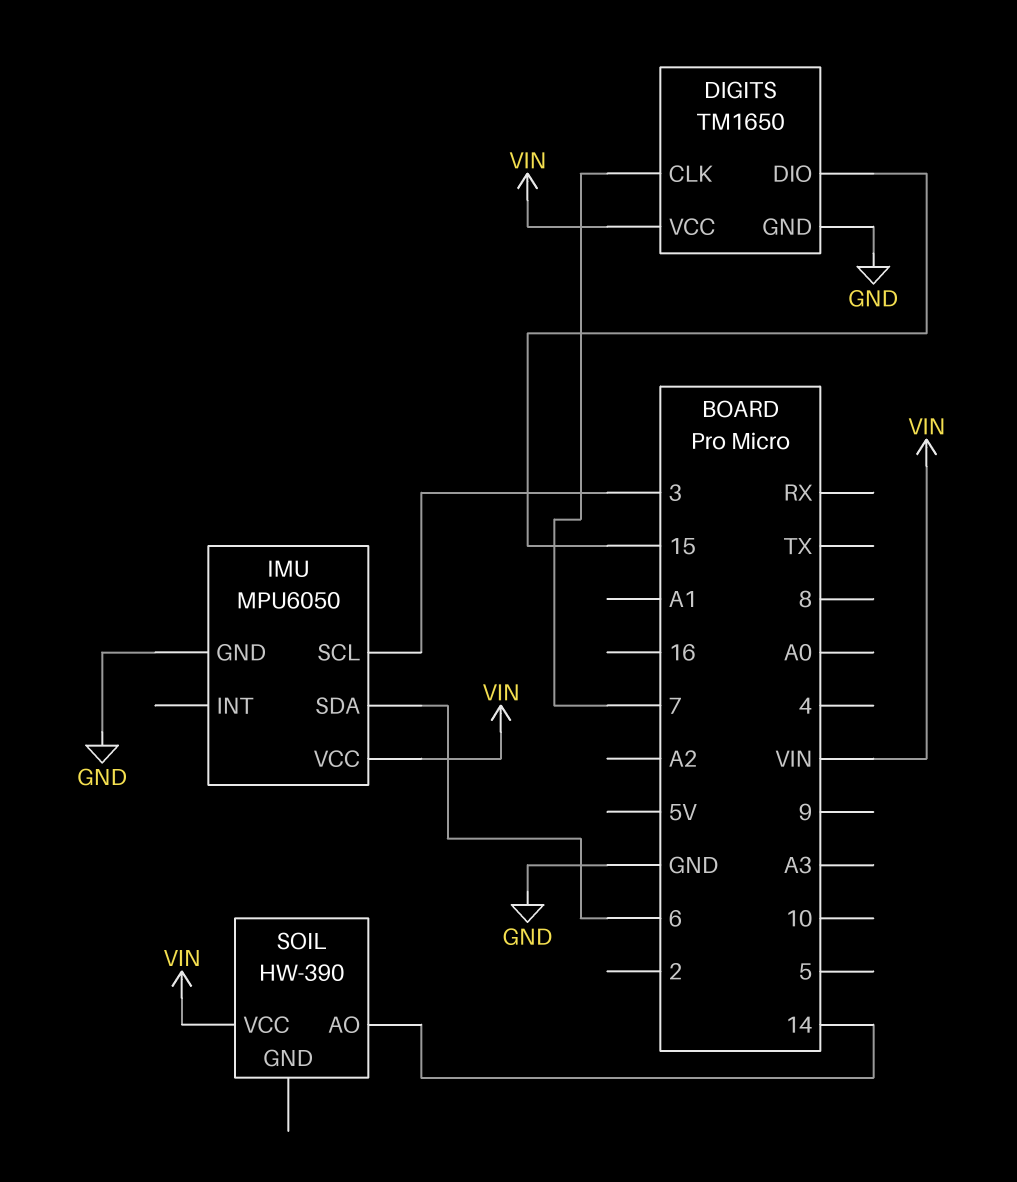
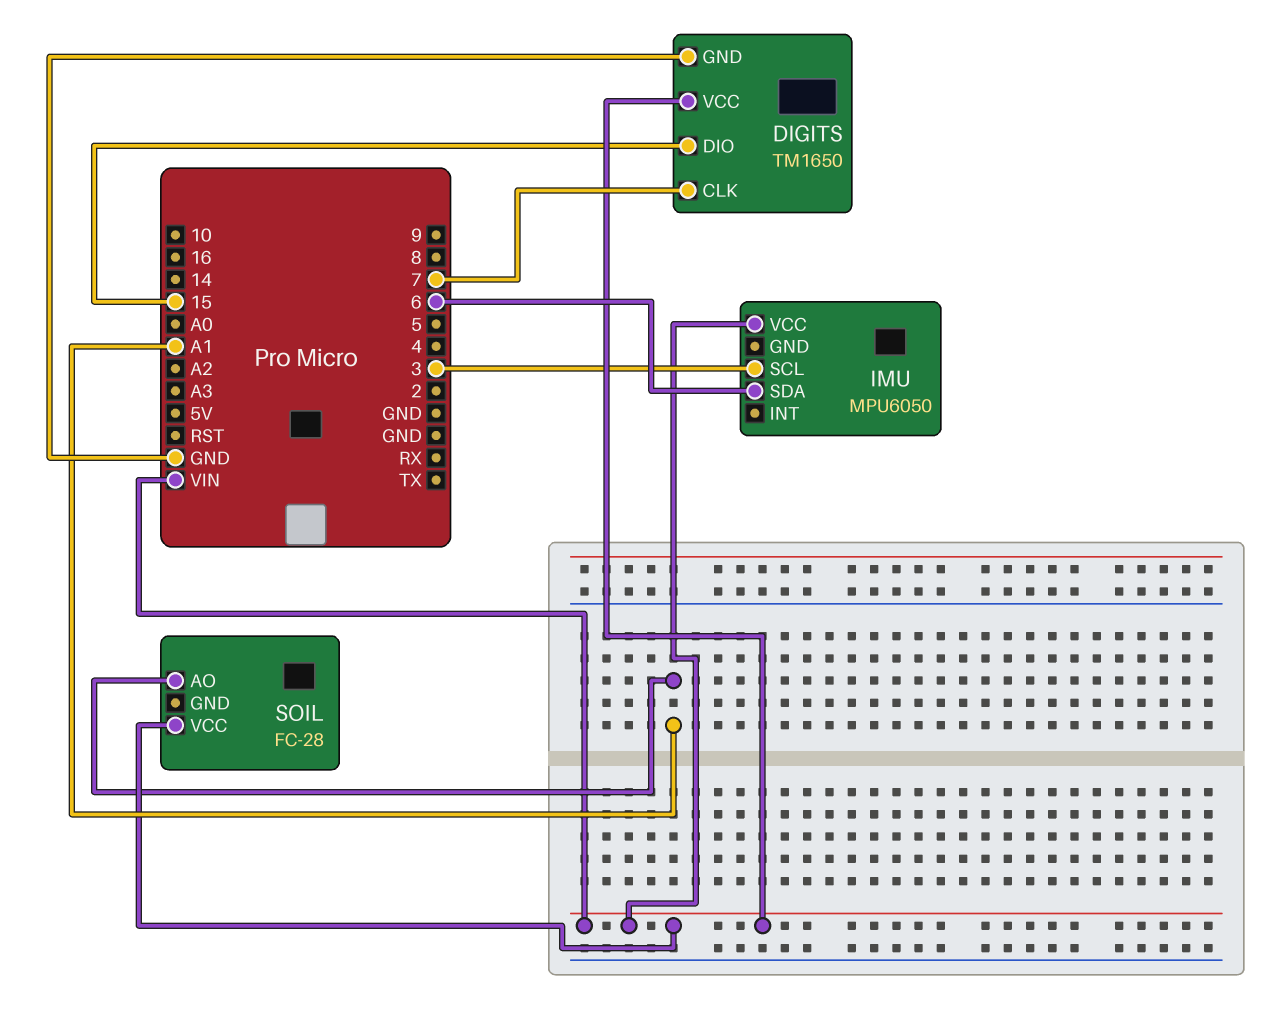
IMU pin GND: GND -> none
SOIL: HW-390 -> FC-28
SOIL pin AO: 14 -> A1

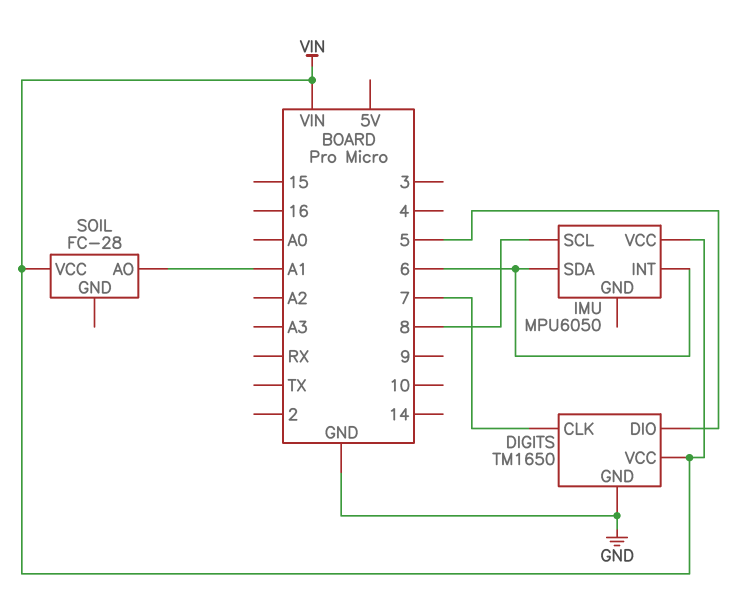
DIGITS pin DIO: 15 -> 5
IMU pin INT: none -> 6
IMU pin SCL: 3 -> 8

